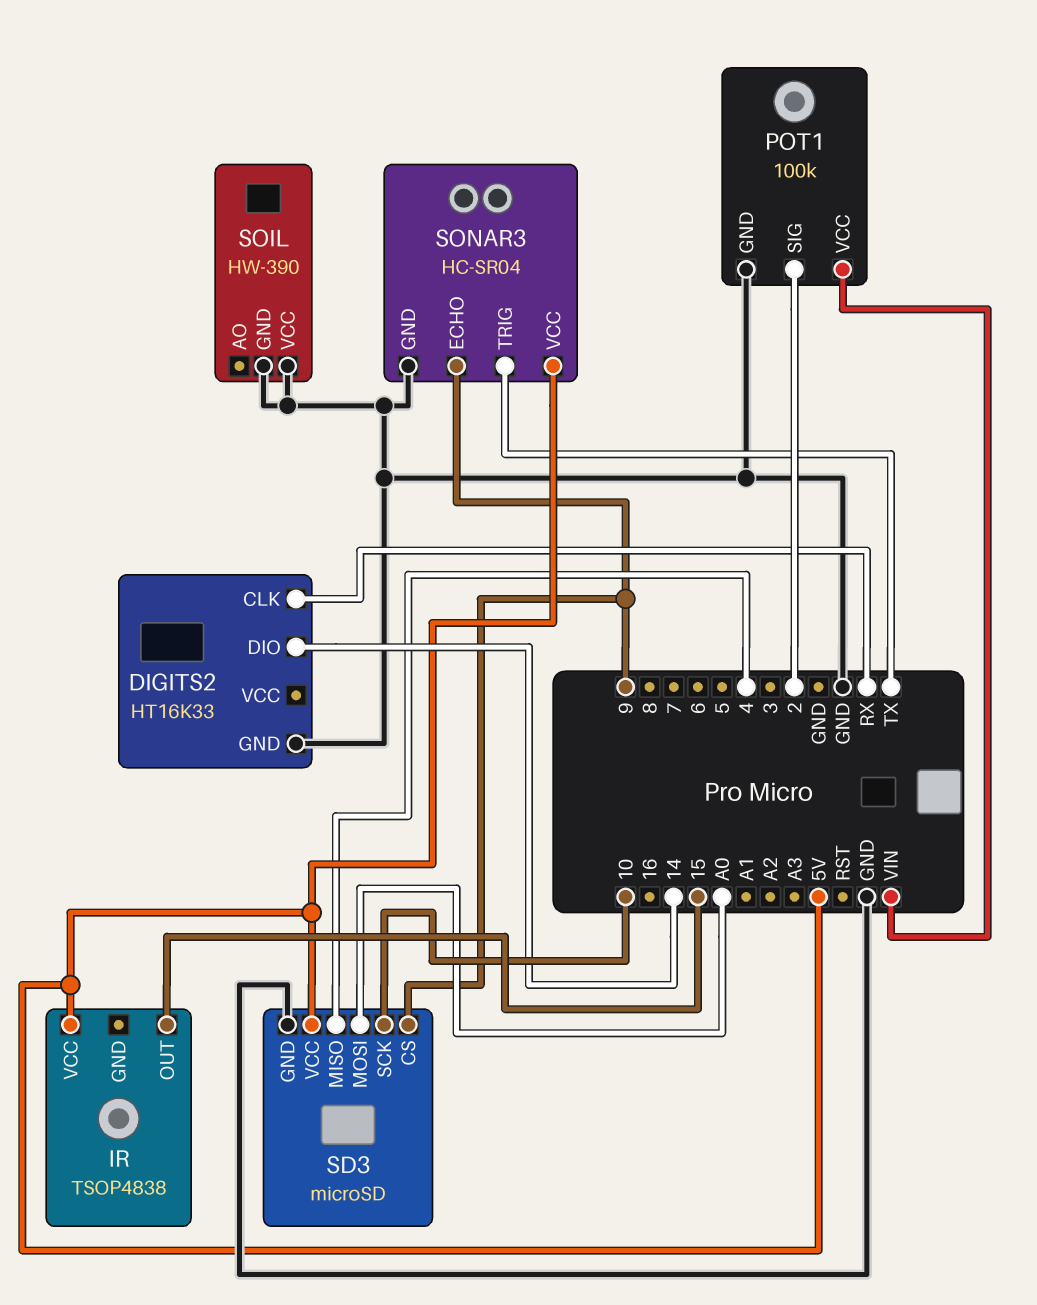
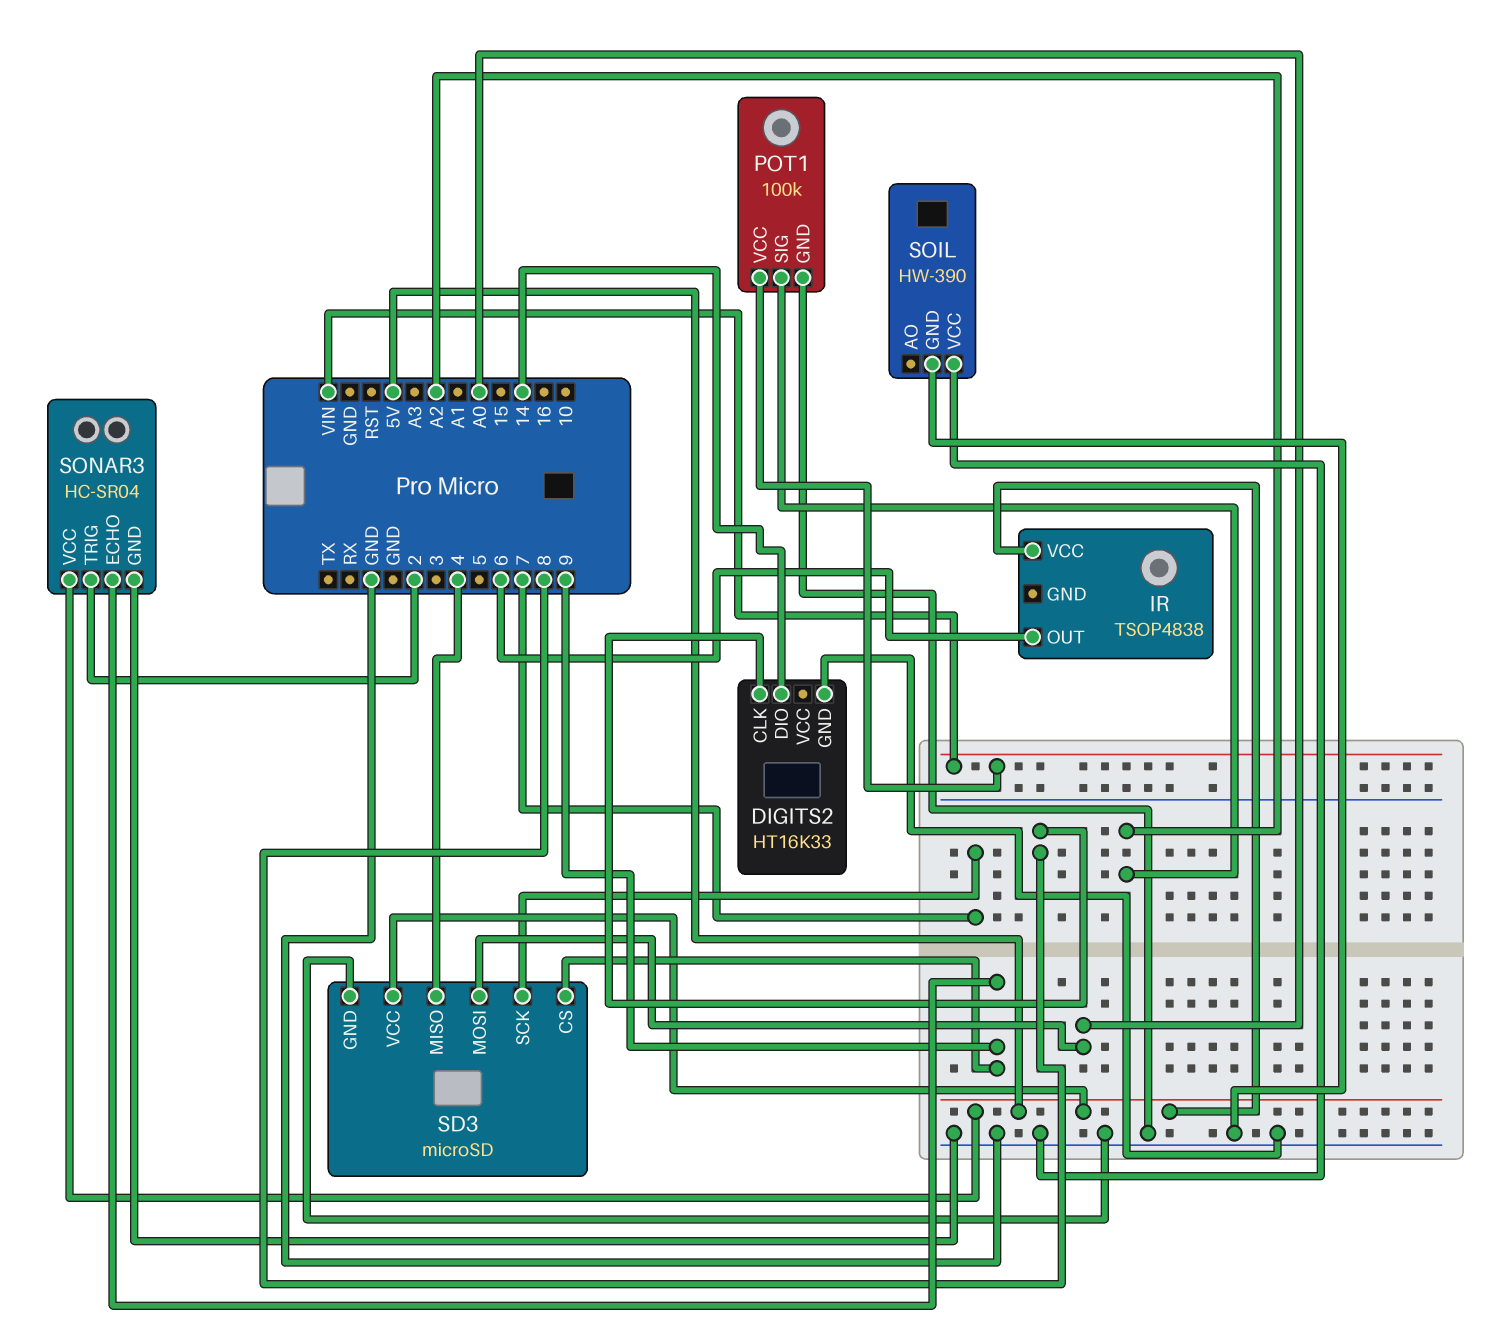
DIGITS2 pin CLK: RX -> 8
IR pin OUT: 15 -> 6
POT1 pin SIG: 2 -> A2
SD3 pin SCK: 10 -> 7
SONAR3 pin TRIG: TX -> 2

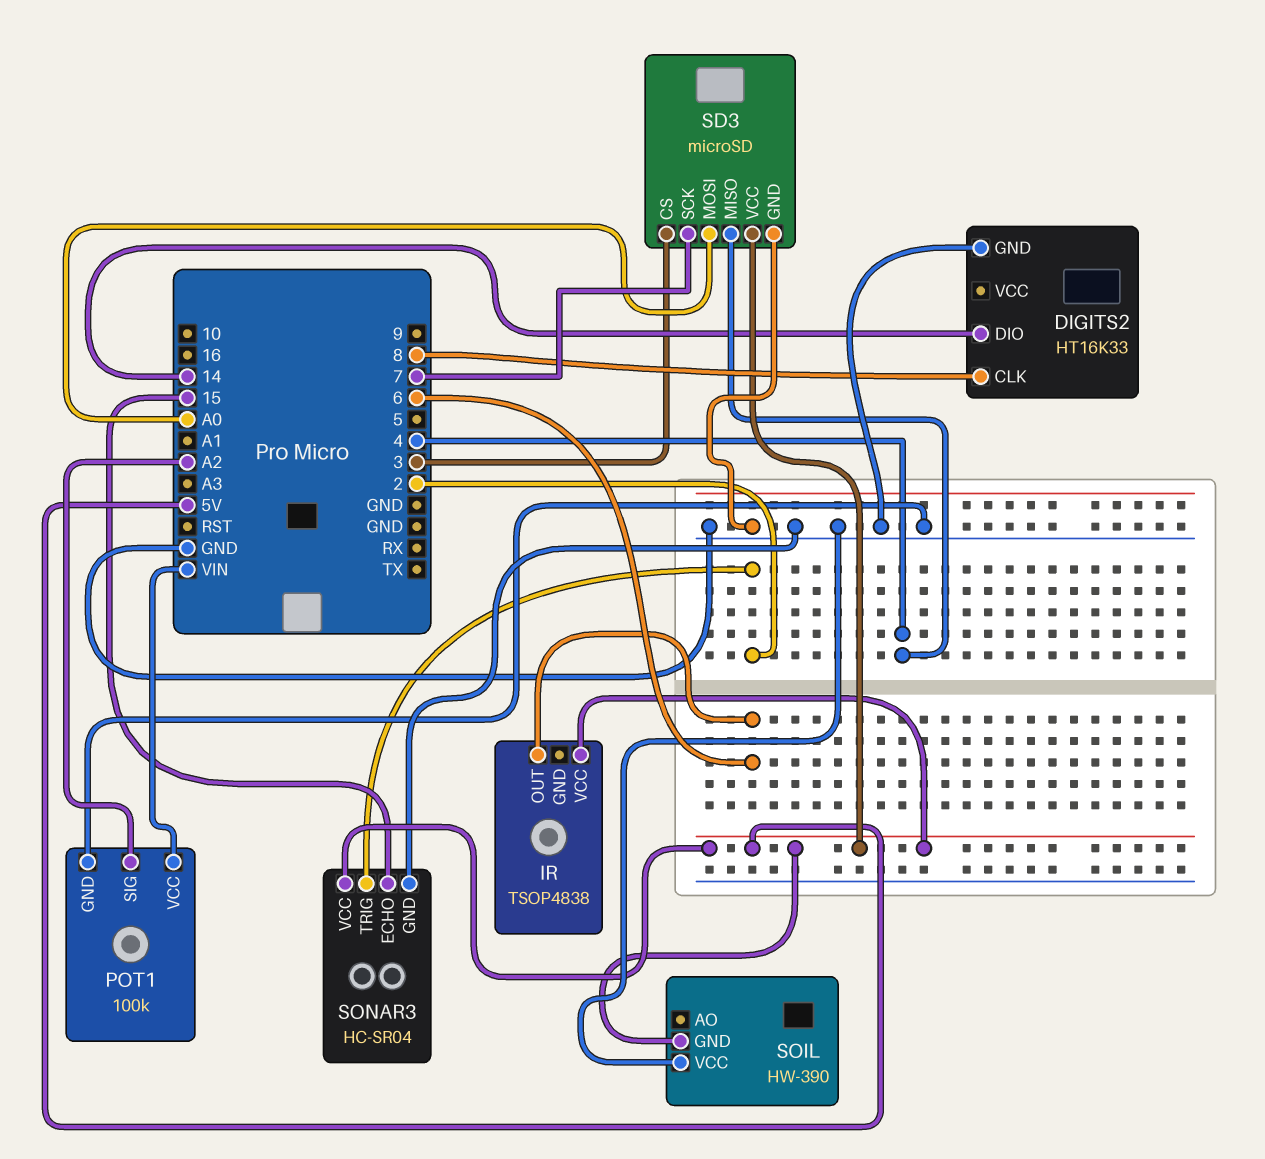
SD3 pin CS: 9 -> 3
SOIL pin GND: GND -> 5V
SONAR3 pin ECHO: 9 -> 15

